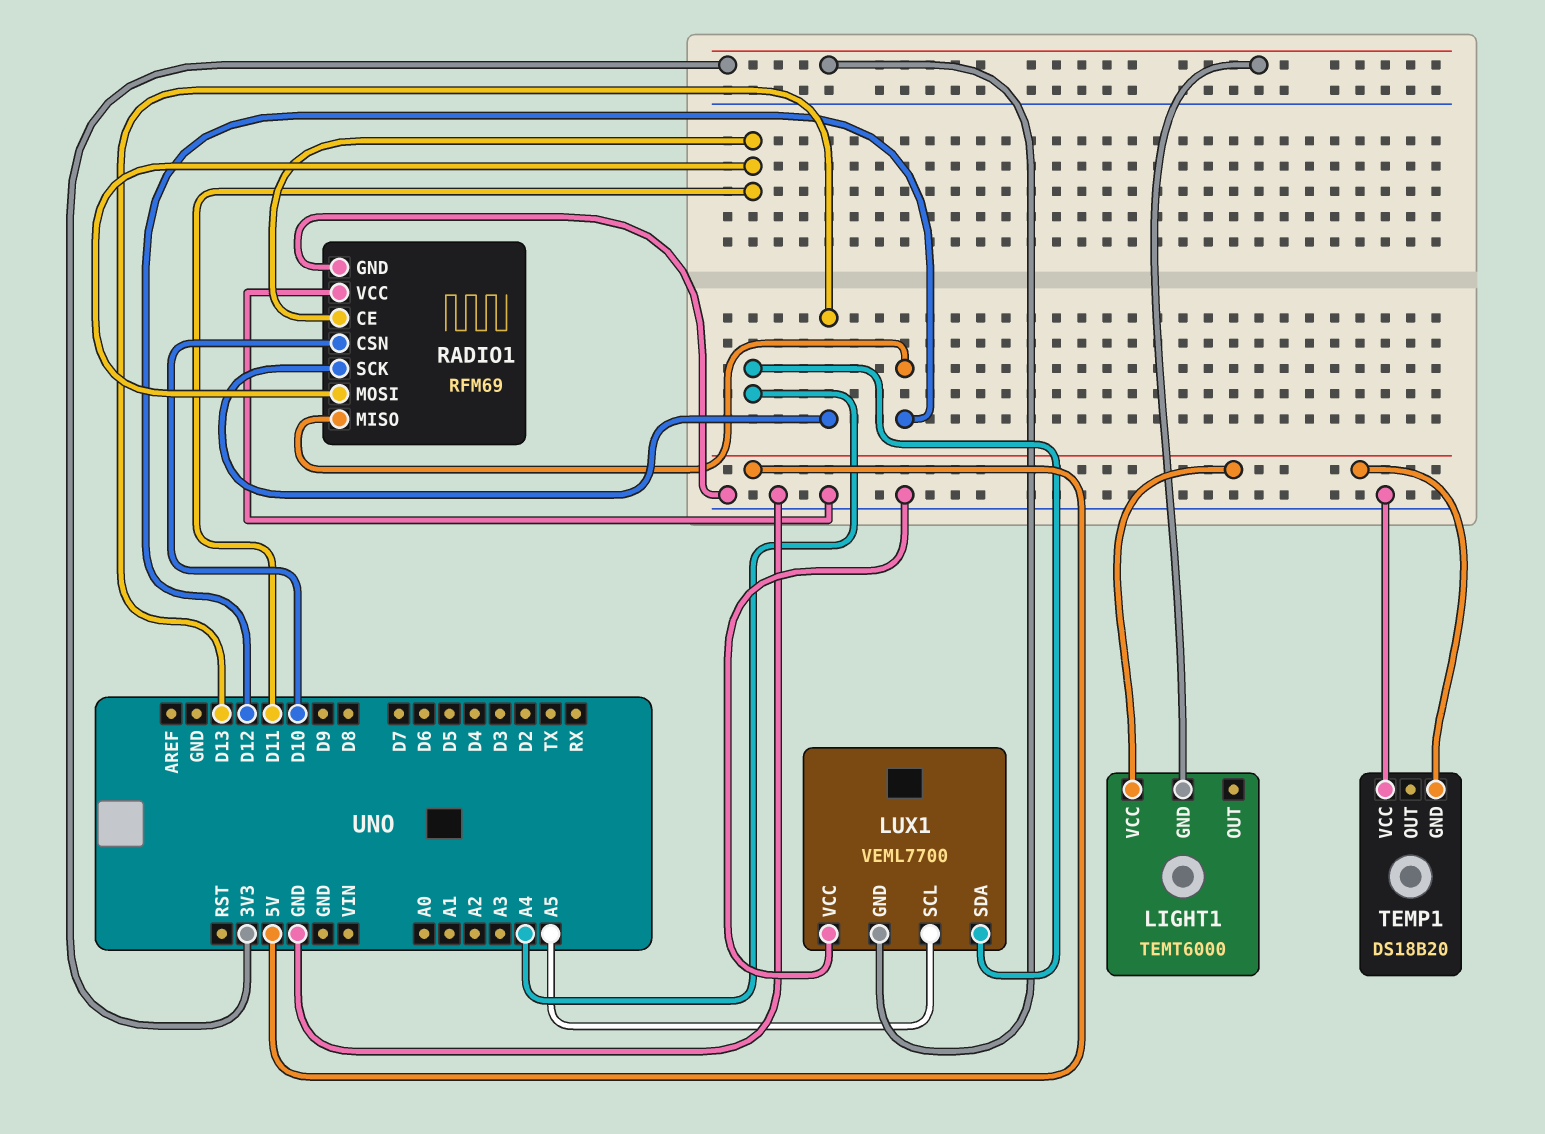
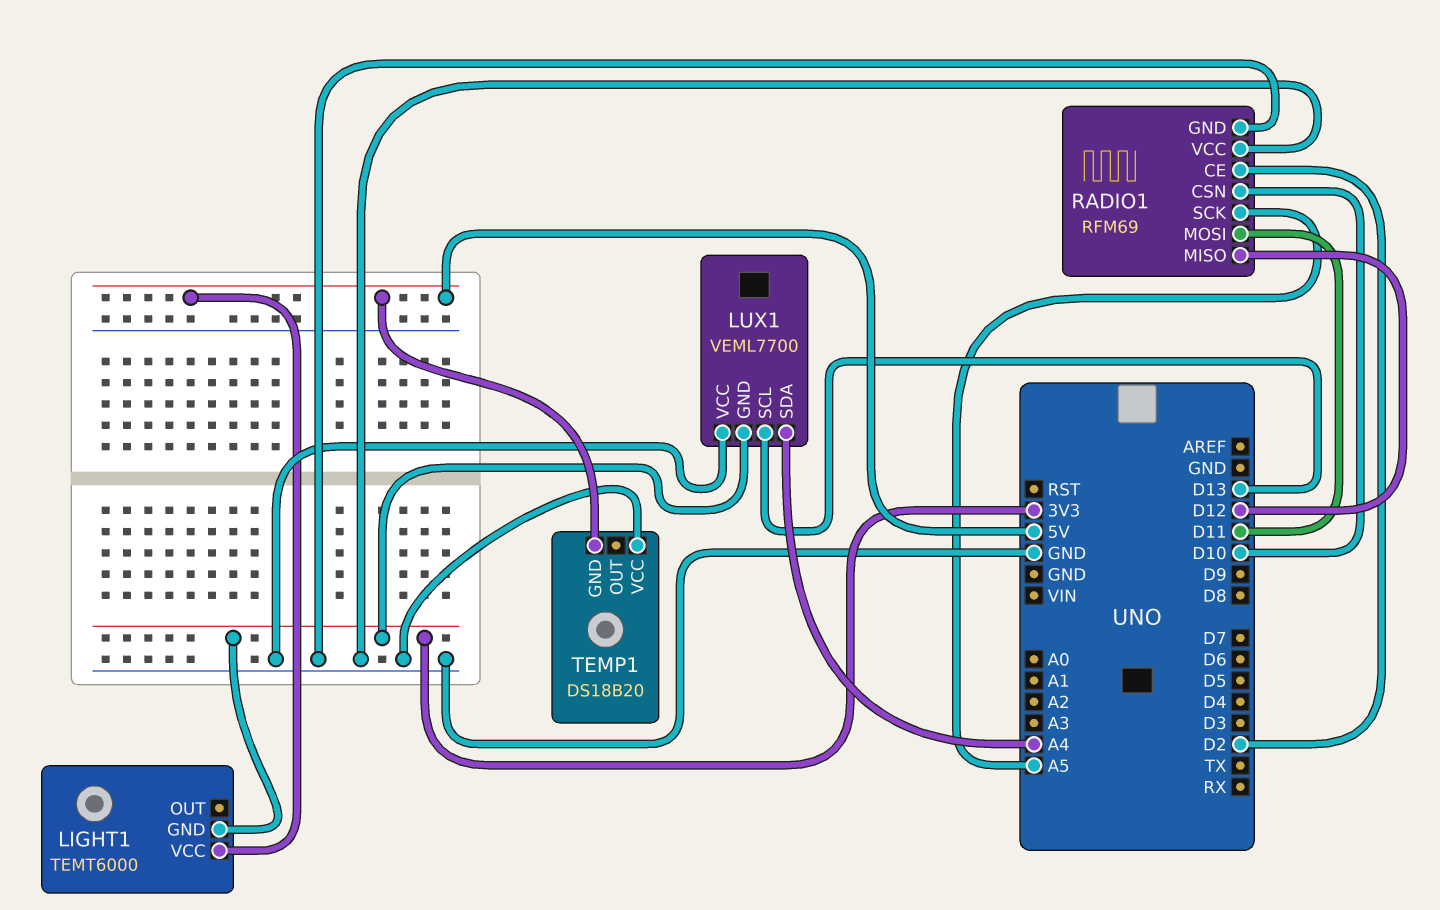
LUX1 pin SCL: A5 -> D13
RADIO1 pin CE: D11 -> D2
RADIO1 pin SCK: D13 -> A5

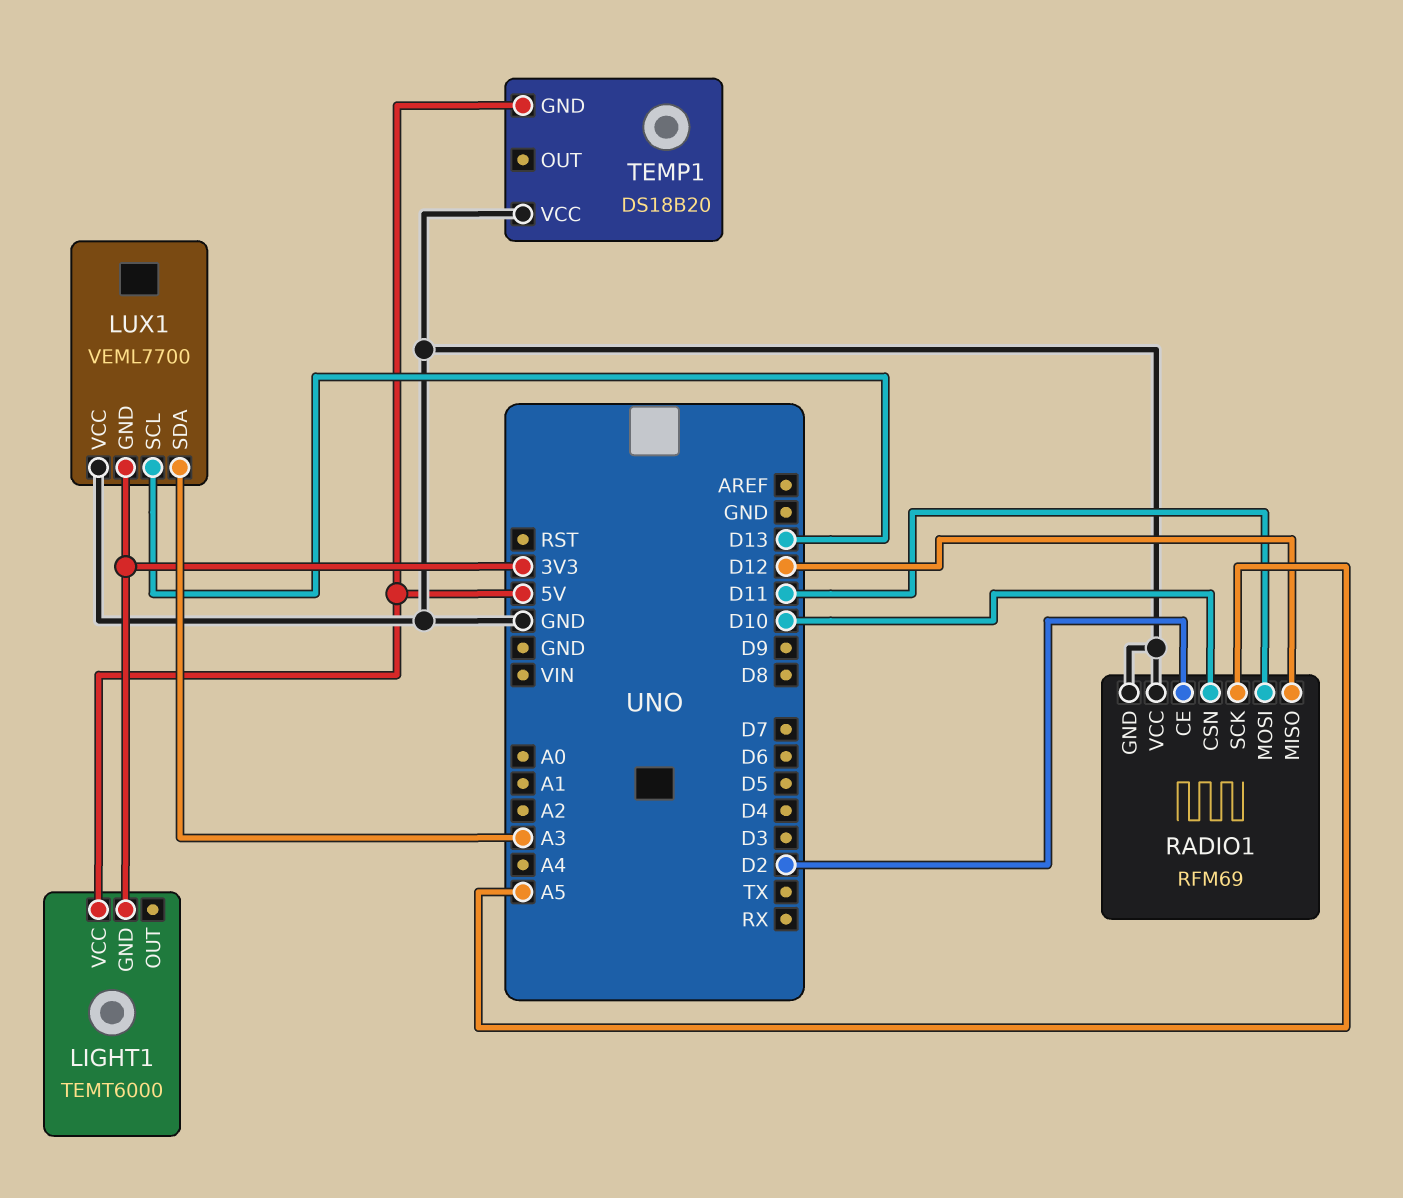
LUX1 pin SDA: A4 -> A3

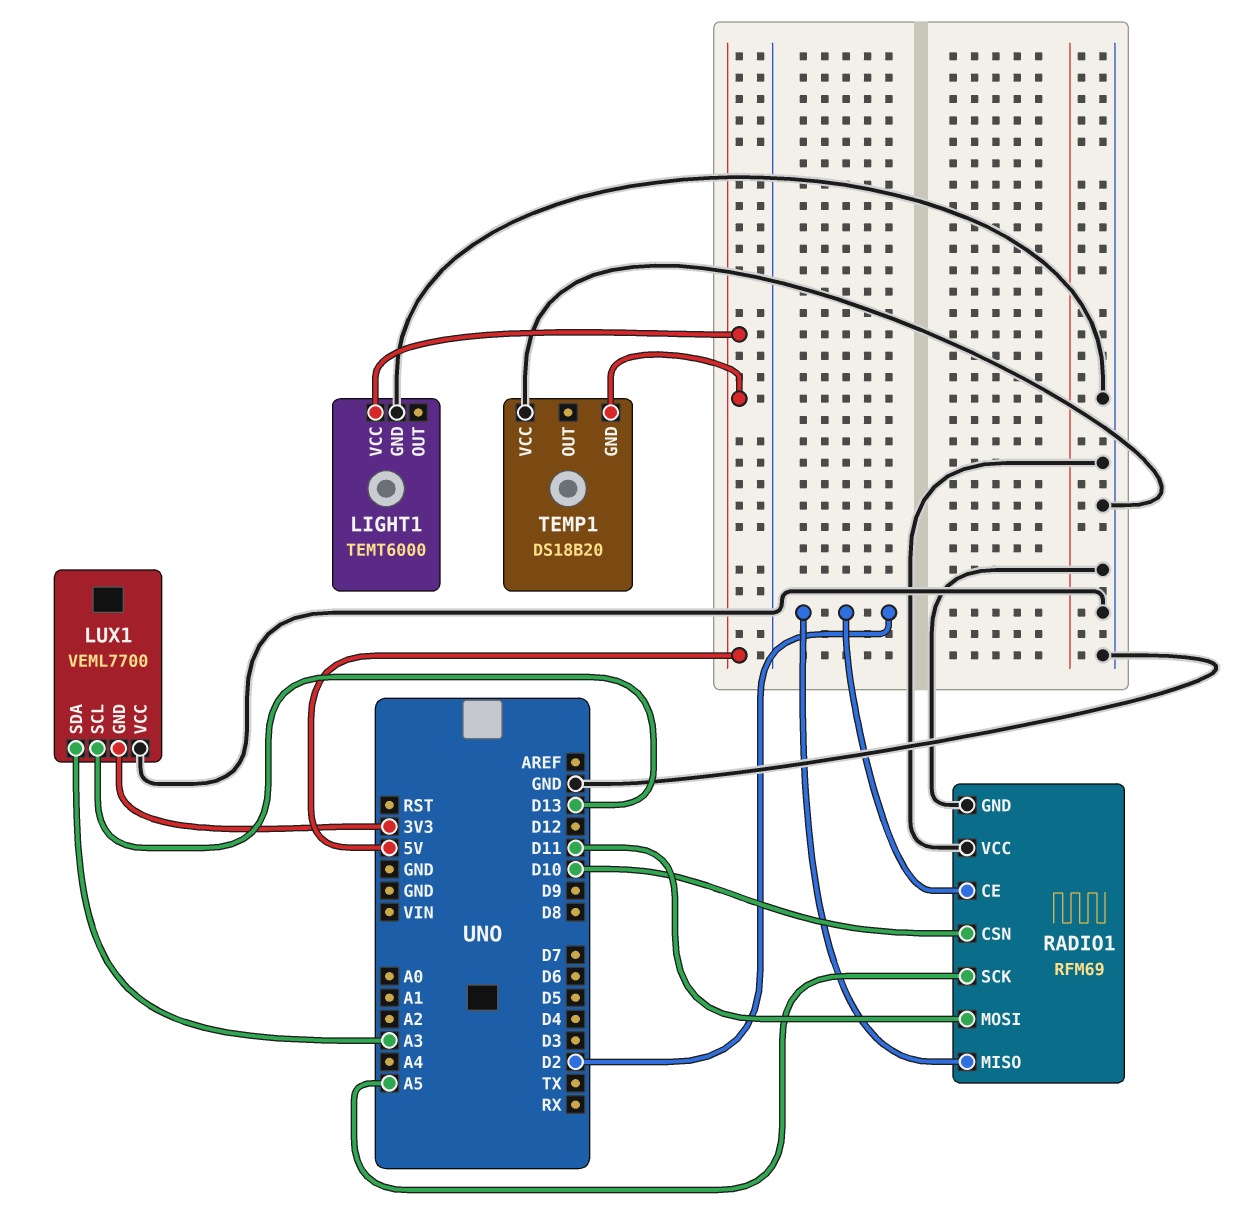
LIGHT1 pin GND: 3V3 -> GND
RADIO1 pin MISO: D12 -> D2

